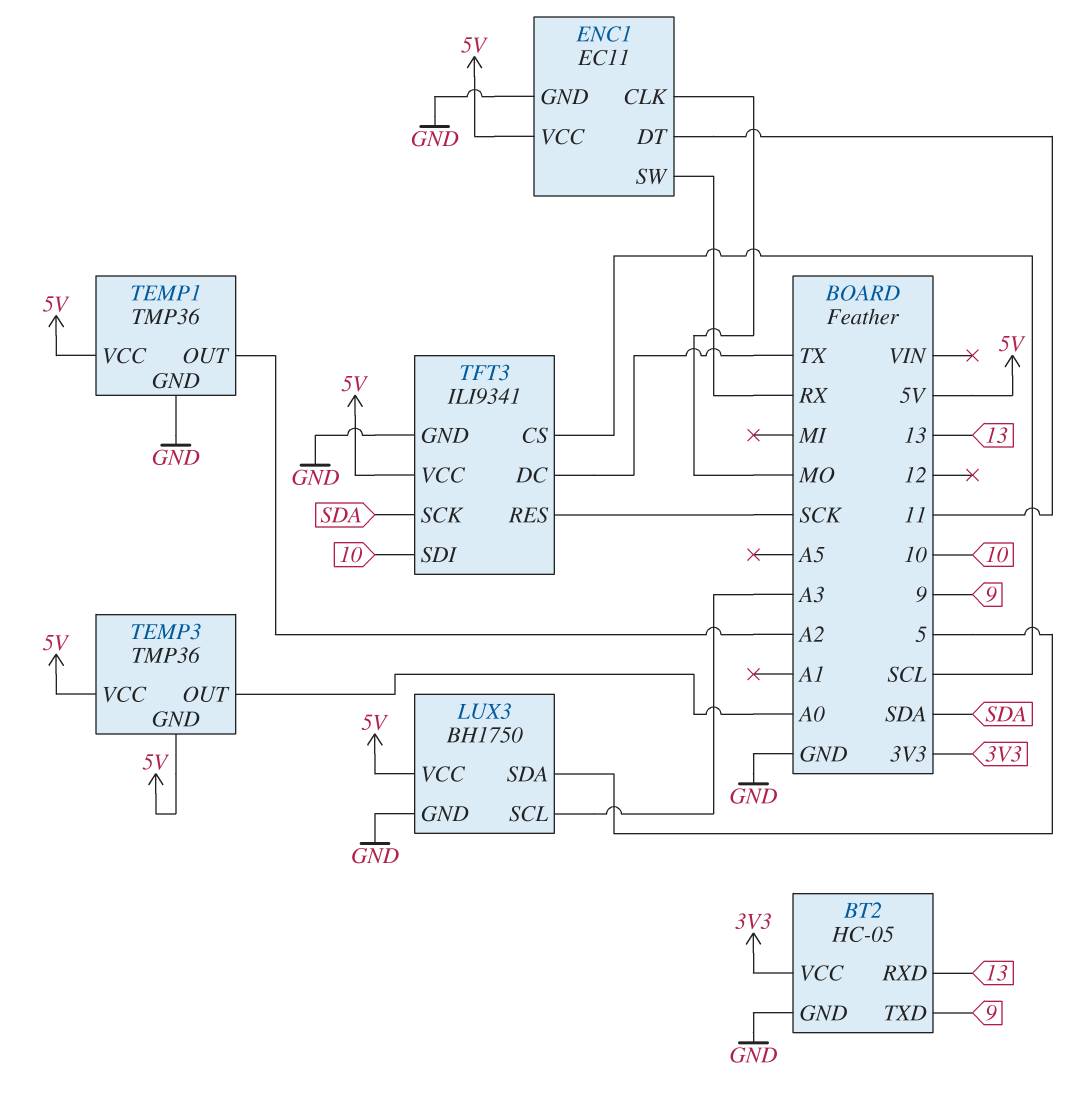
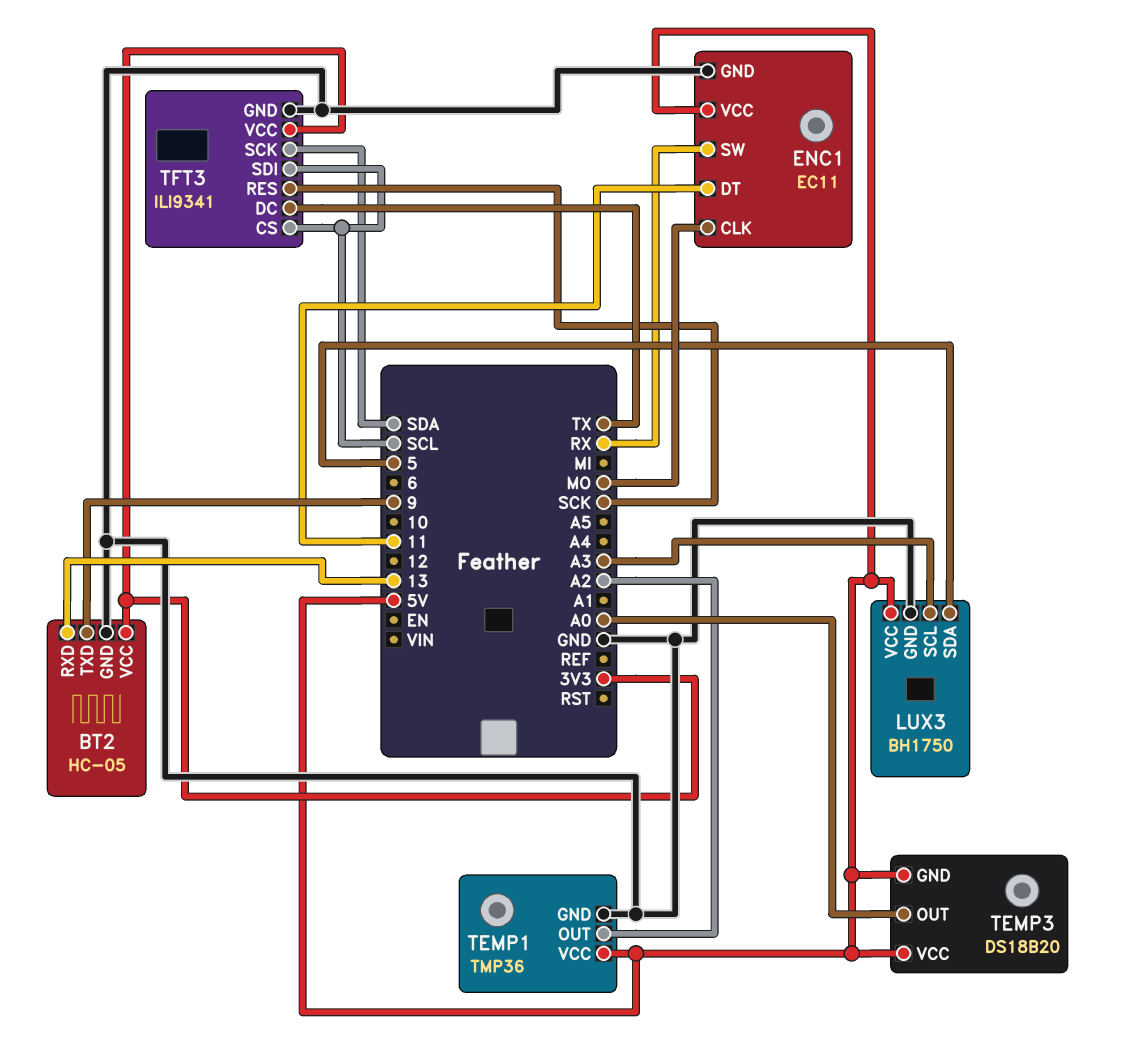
TEMP3: TMP36 -> DS18B20
TFT3 pin SDI: 10 -> SCL
TFT3 pin VCC: 5V -> 3V3

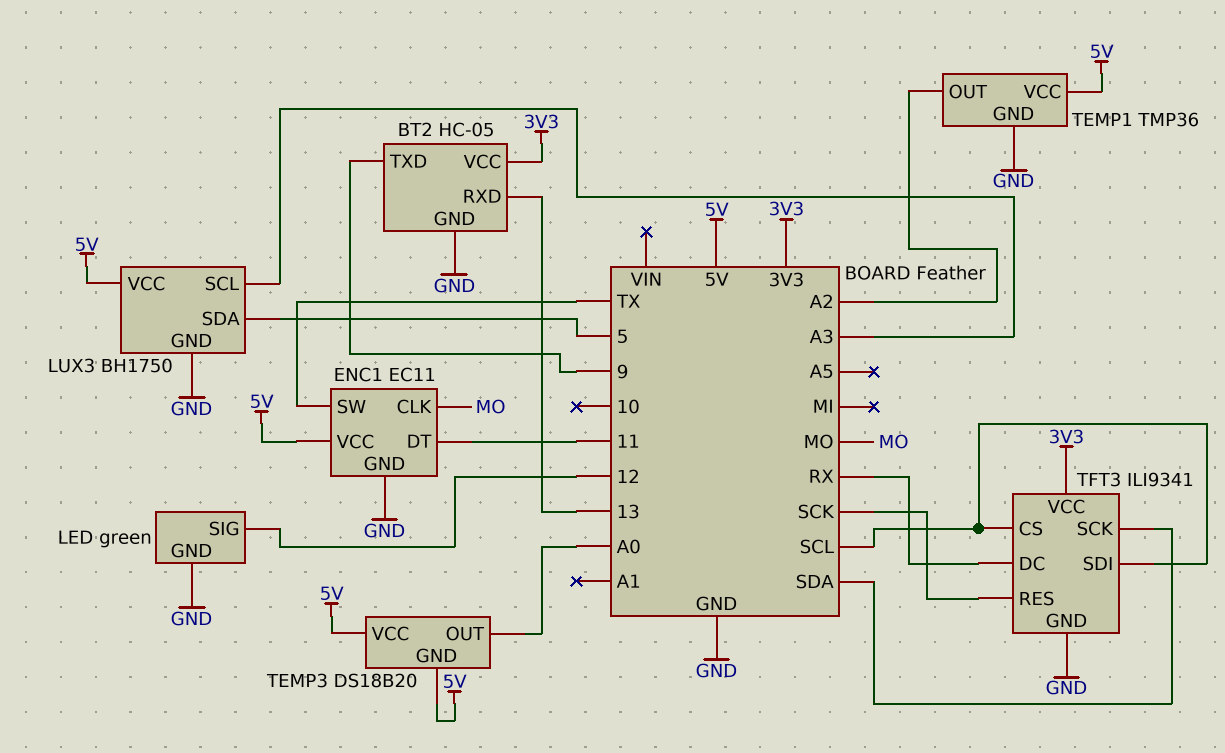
ENC1 pin SW: RX -> TX
LED: none -> green
LED pin GND: none -> GND
LED pin SIG: none -> 12
TFT3 pin DC: TX -> RX

